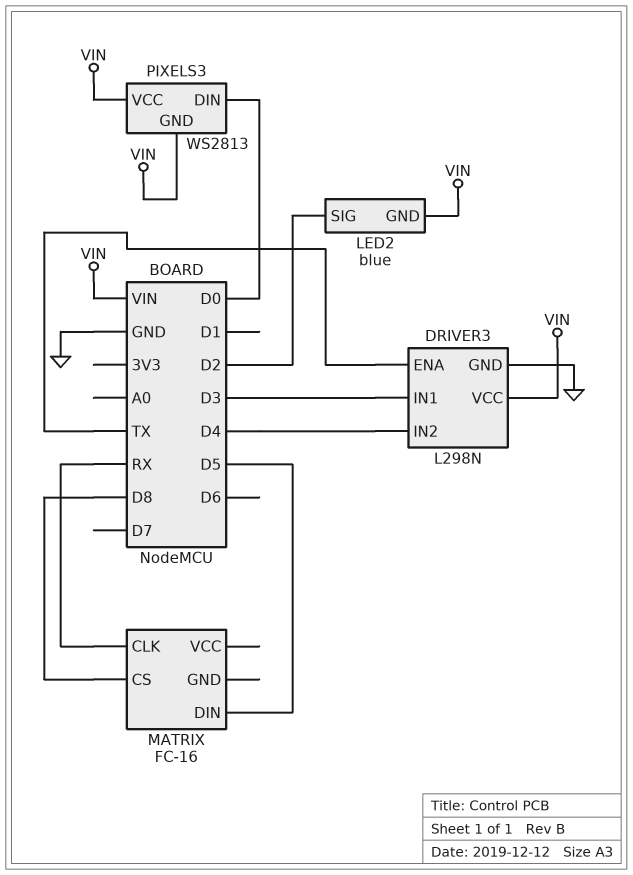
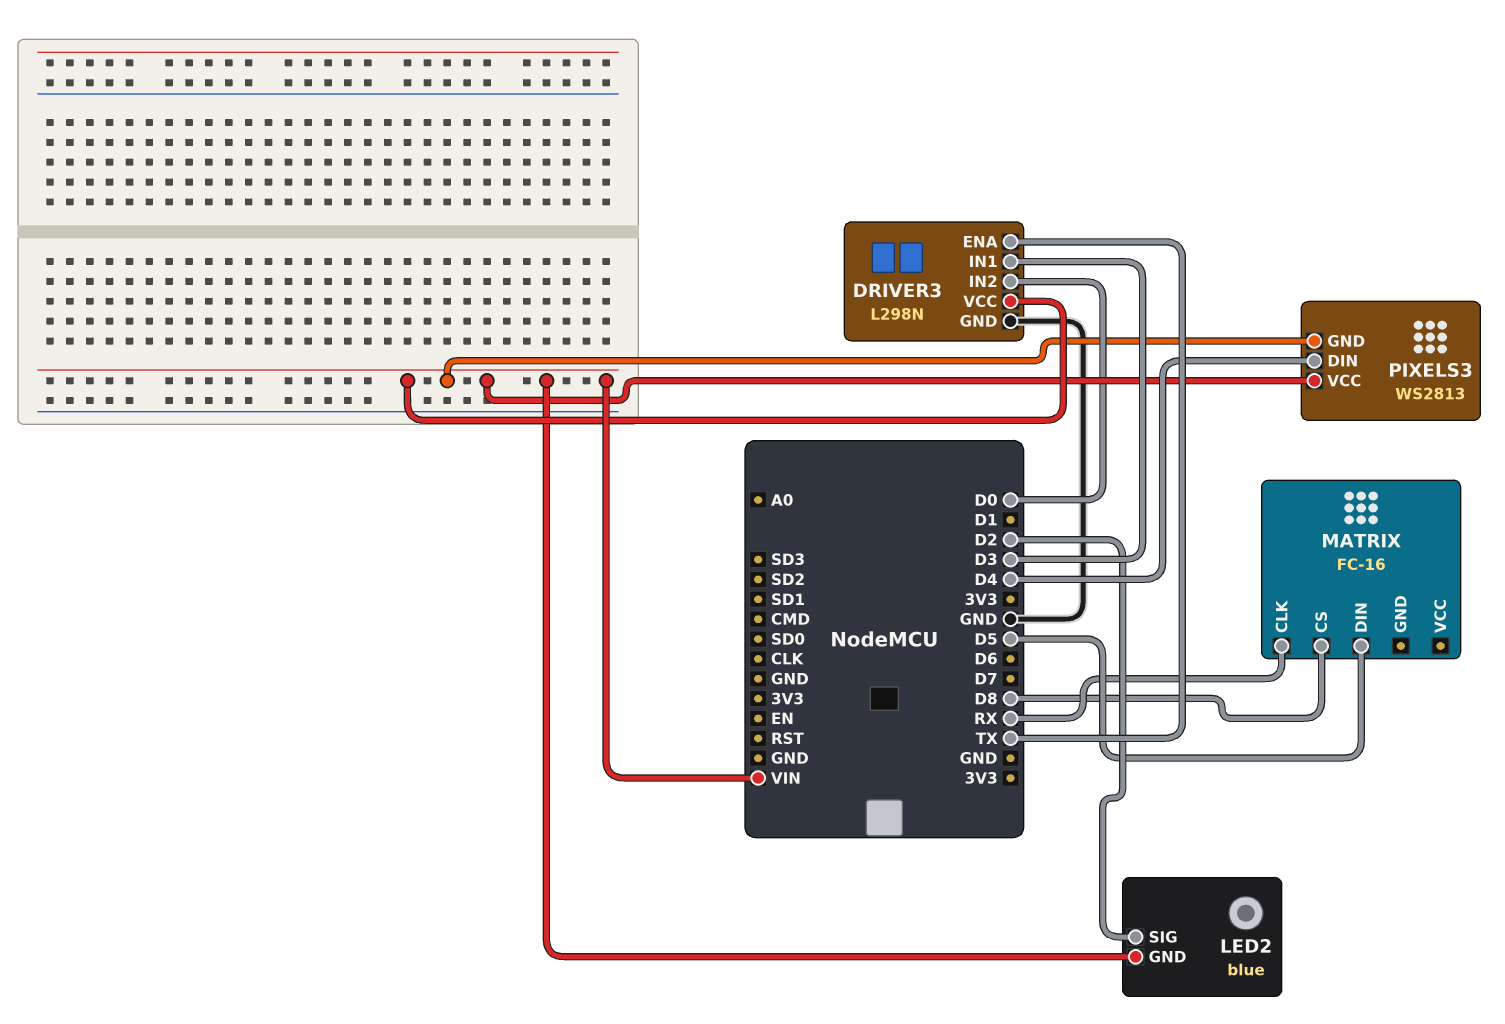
DRIVER3 pin IN2: D4 -> D0
PIXELS3 pin DIN: D0 -> D4

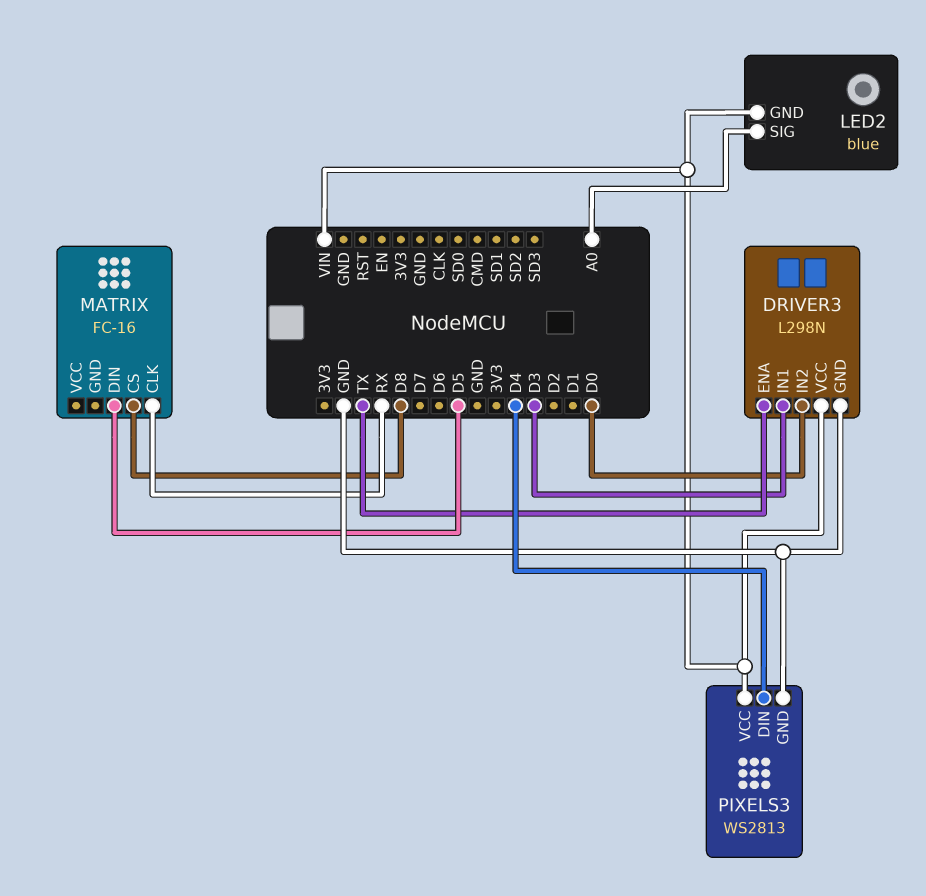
LED2 pin SIG: D2 -> A0
PIXELS3 pin GND: VIN -> GND

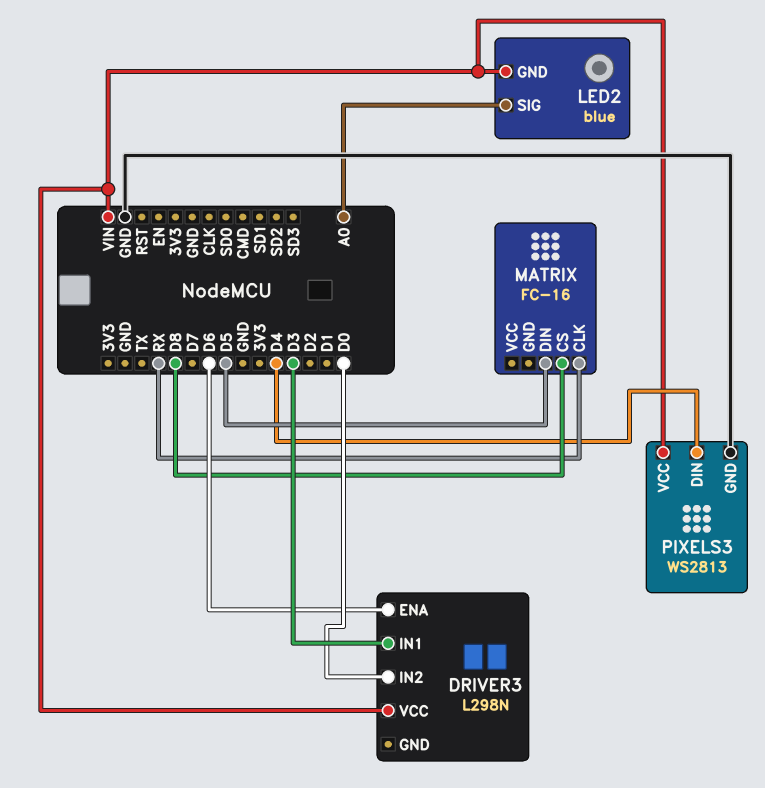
DRIVER3 pin ENA: TX -> D6
DRIVER3 pin GND: GND -> none

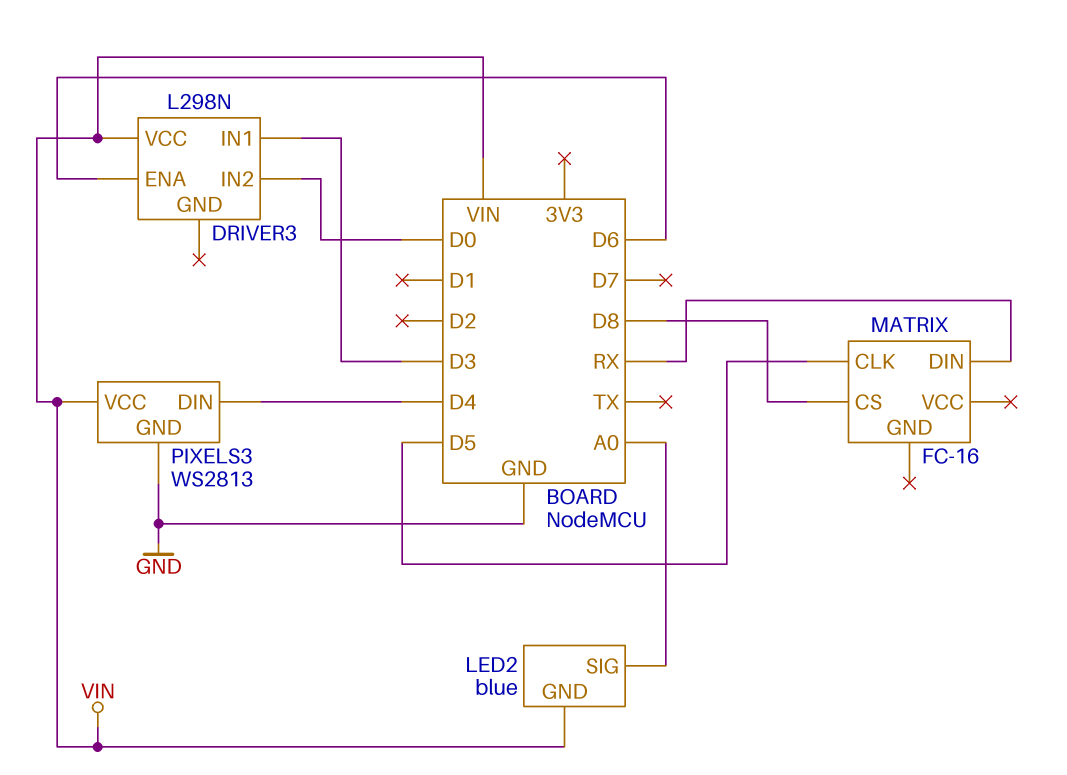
MATRIX pin CLK: RX -> D5
MATRIX pin DIN: D5 -> RX

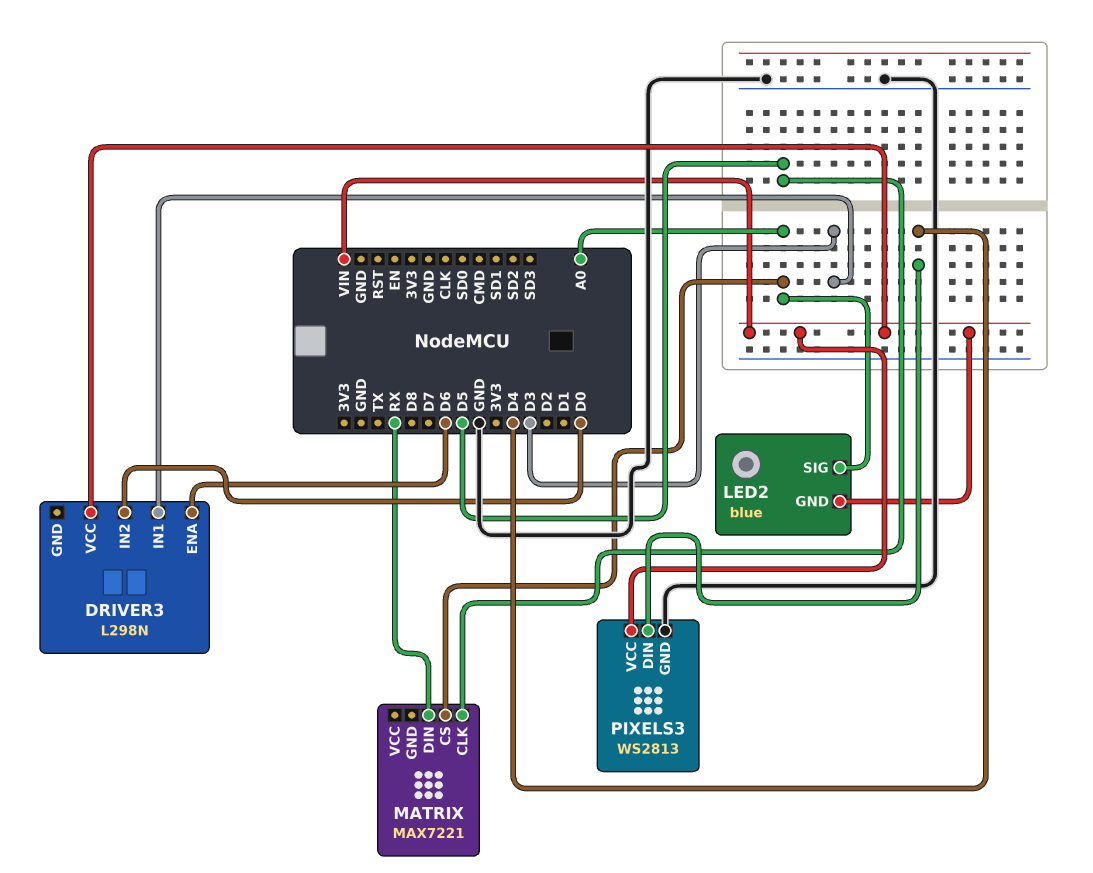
MATRIX: FC-16 -> MAX7221
MATRIX pin CS: D8 -> A0

